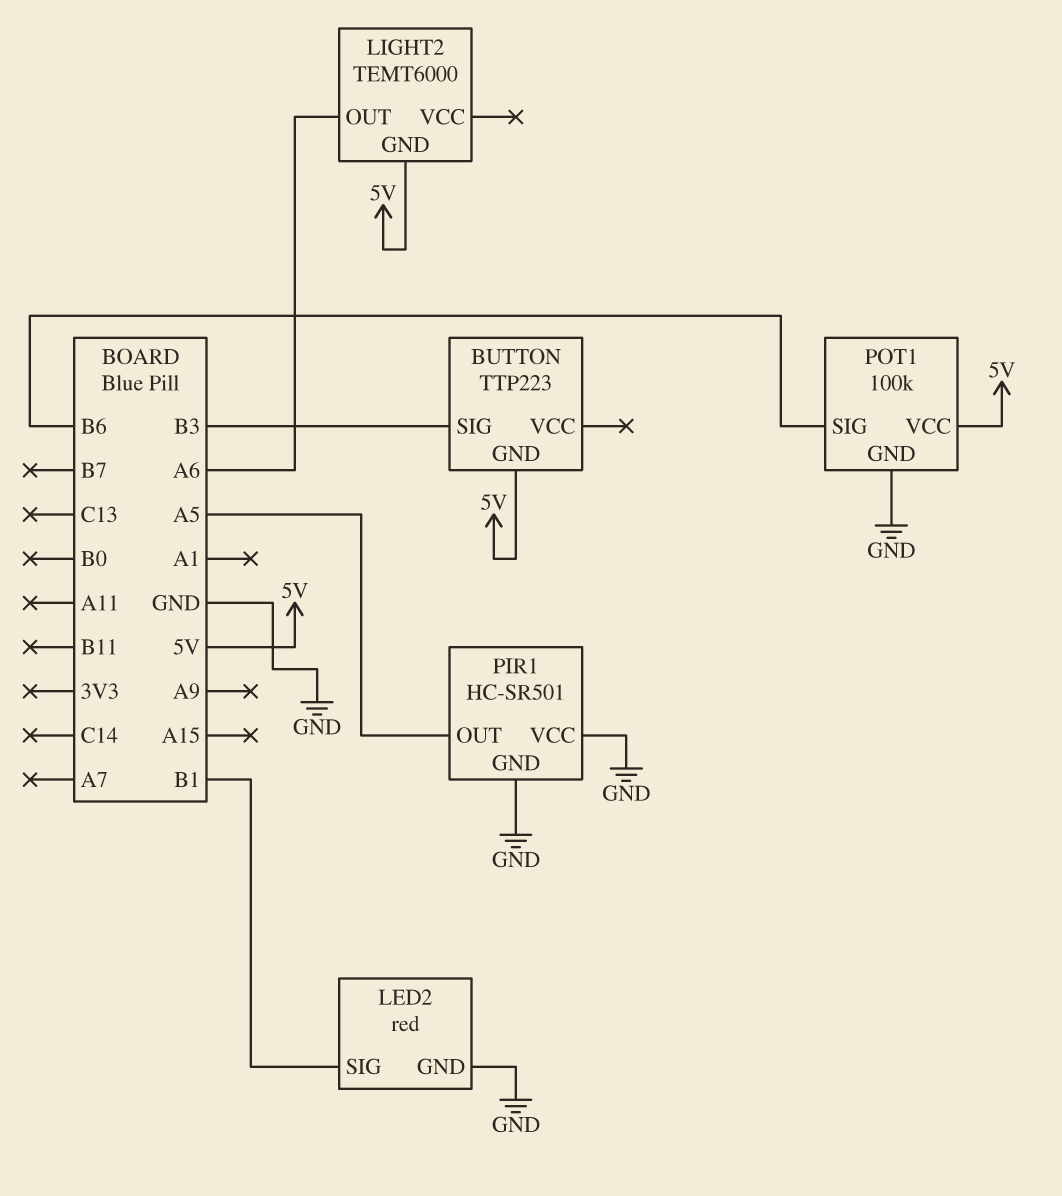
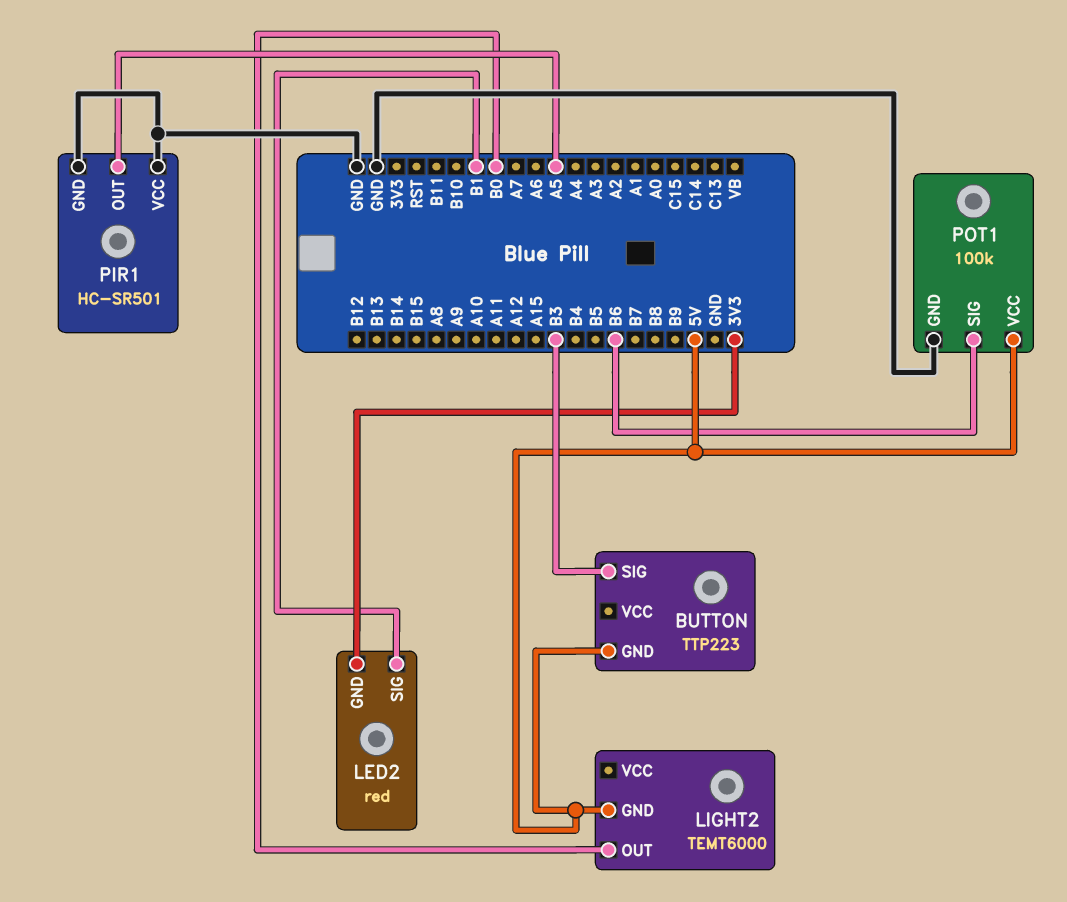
LED2 pin GND: GND -> 3V3
LIGHT2 pin OUT: A6 -> B0

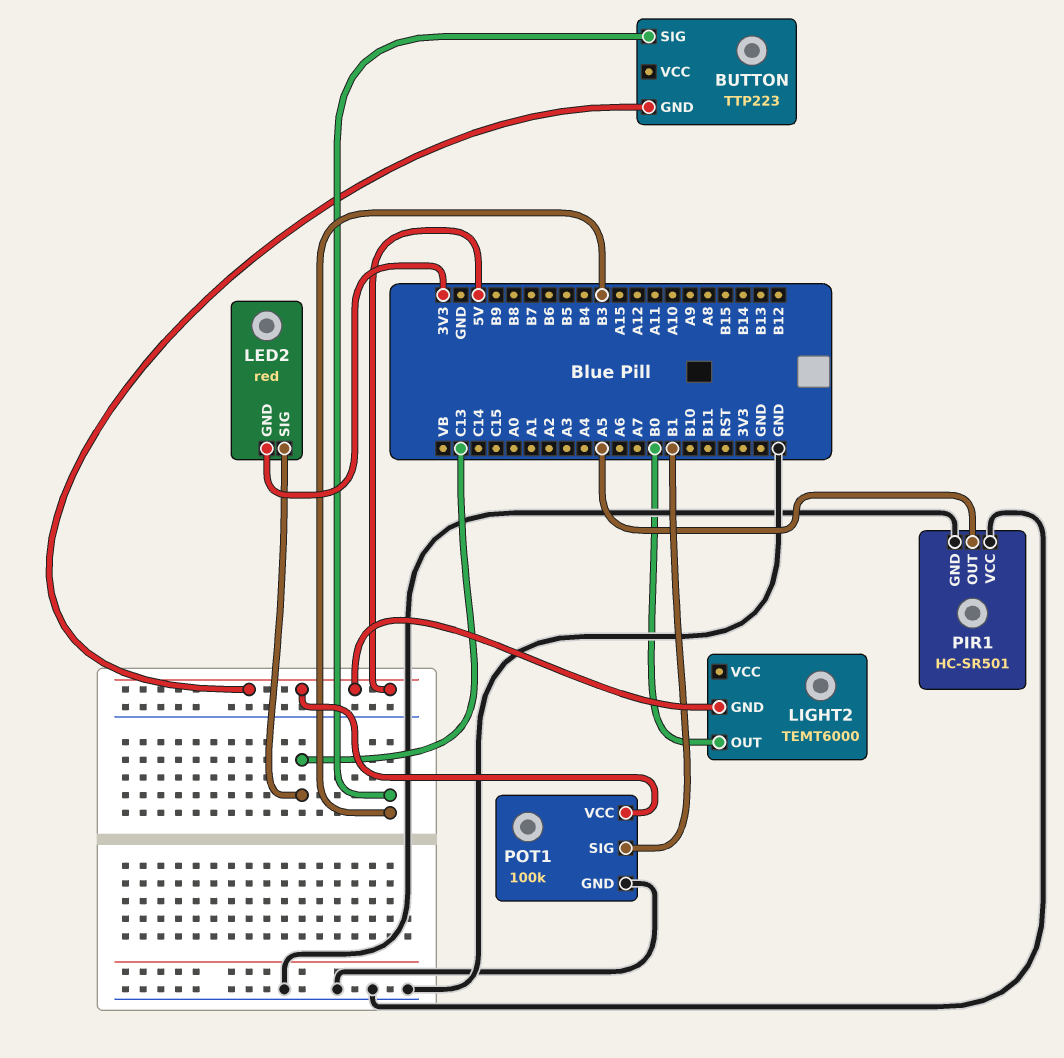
LED2 pin SIG: B1 -> C13
POT1 pin SIG: B6 -> B1

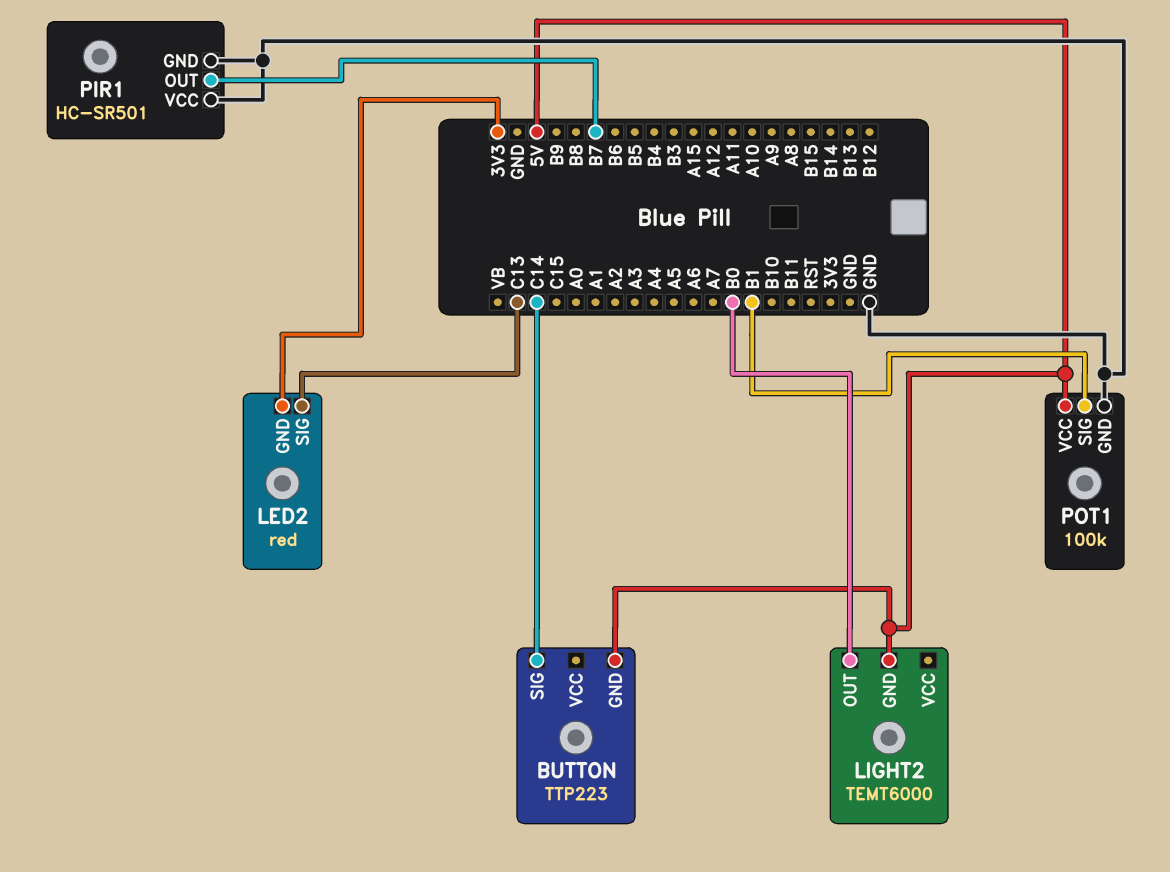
BUTTON pin SIG: B3 -> C14
PIR1 pin OUT: A5 -> B7

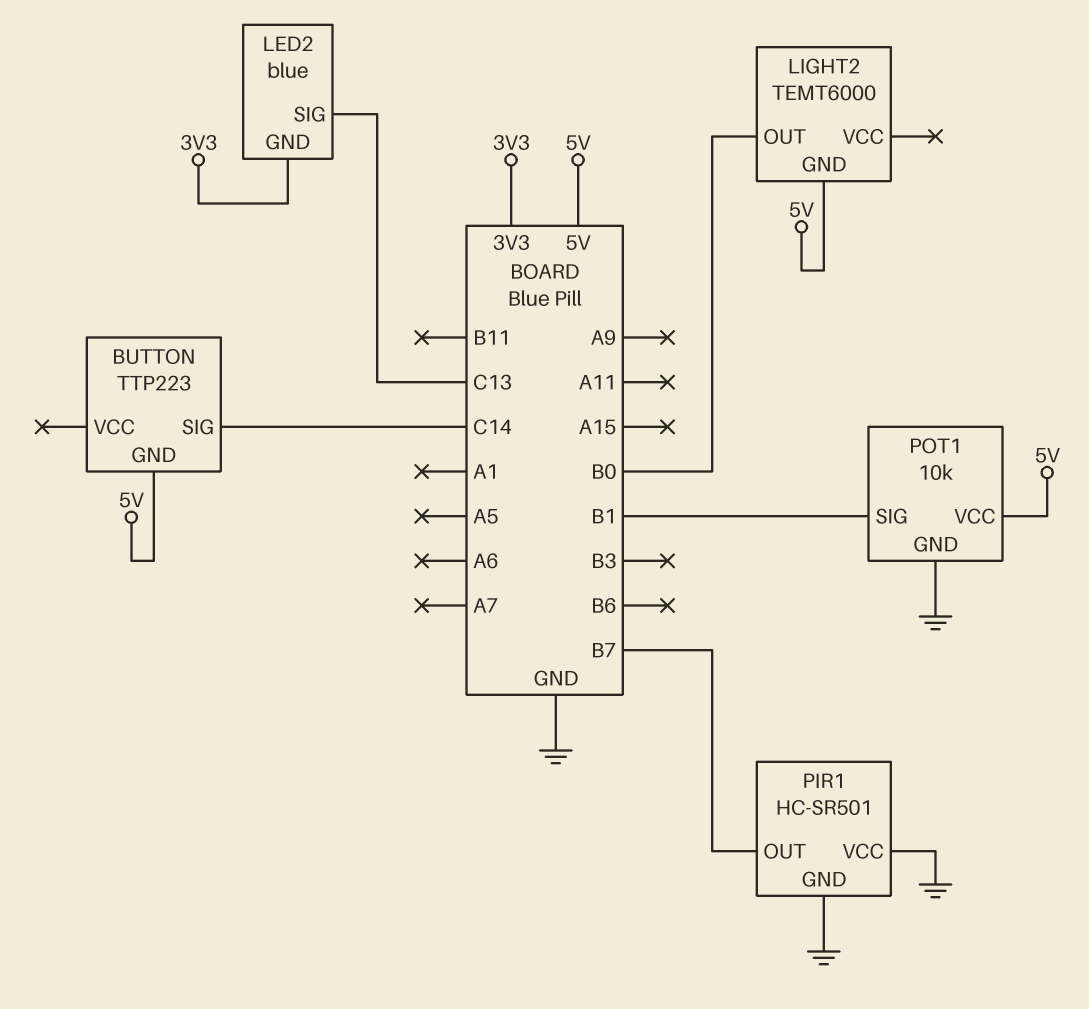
LED2: red -> blue
POT1: 100k -> 10k

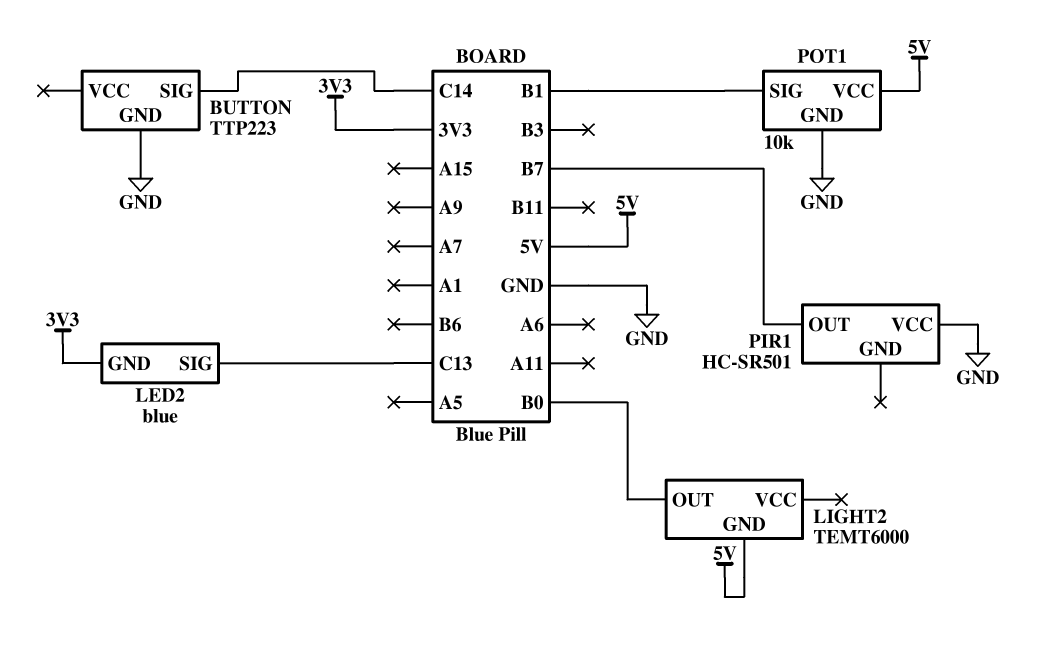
BUTTON pin GND: 5V -> GND
PIR1 pin GND: GND -> none

